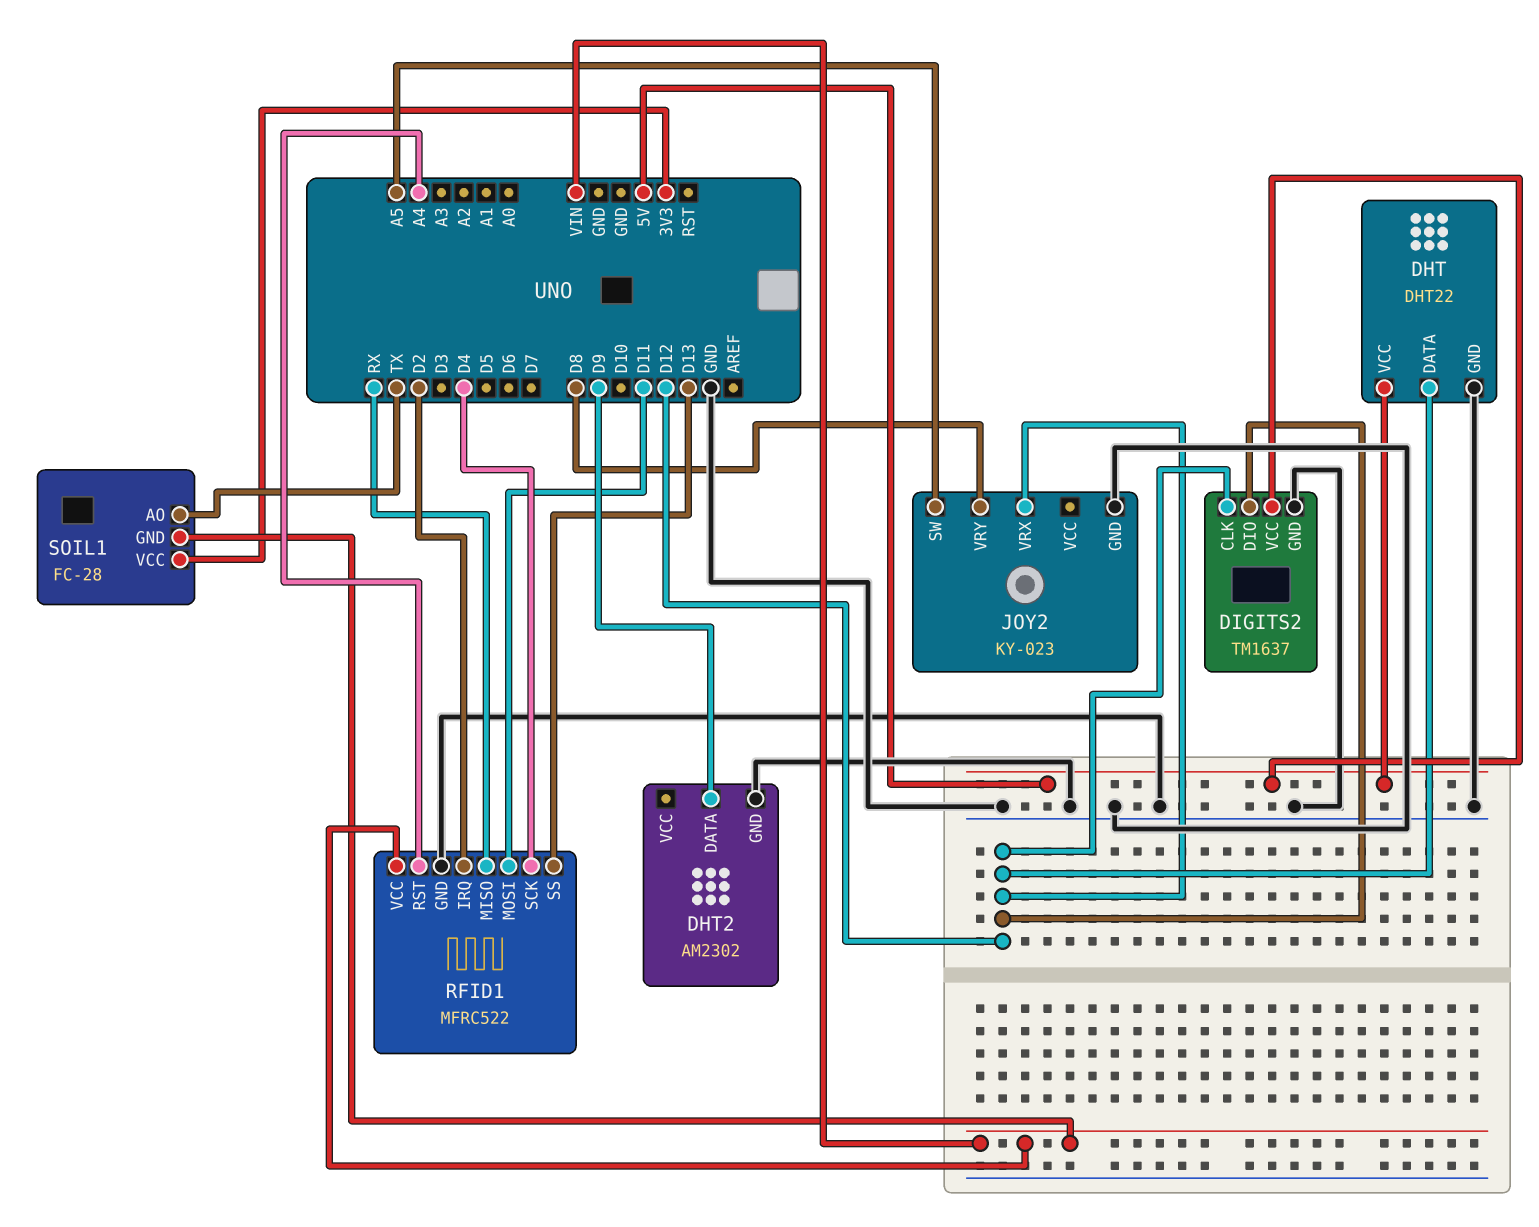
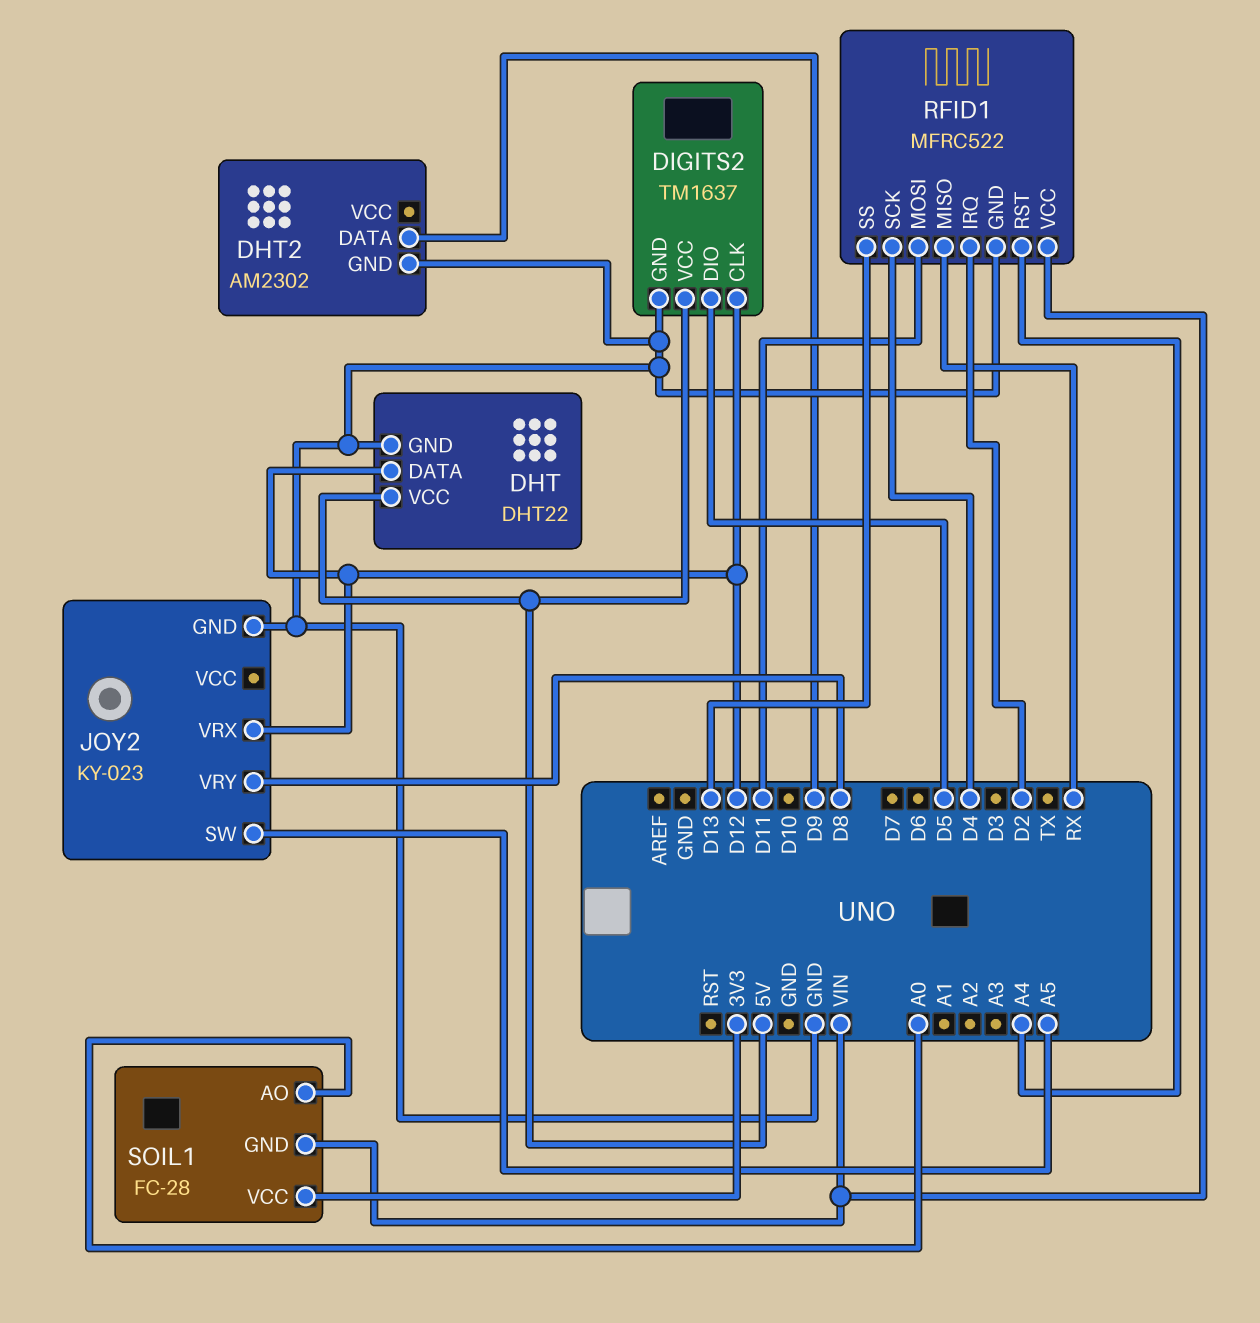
DIGITS2 pin DIO: D12 -> D5
SOIL1 pin AO: TX -> A0

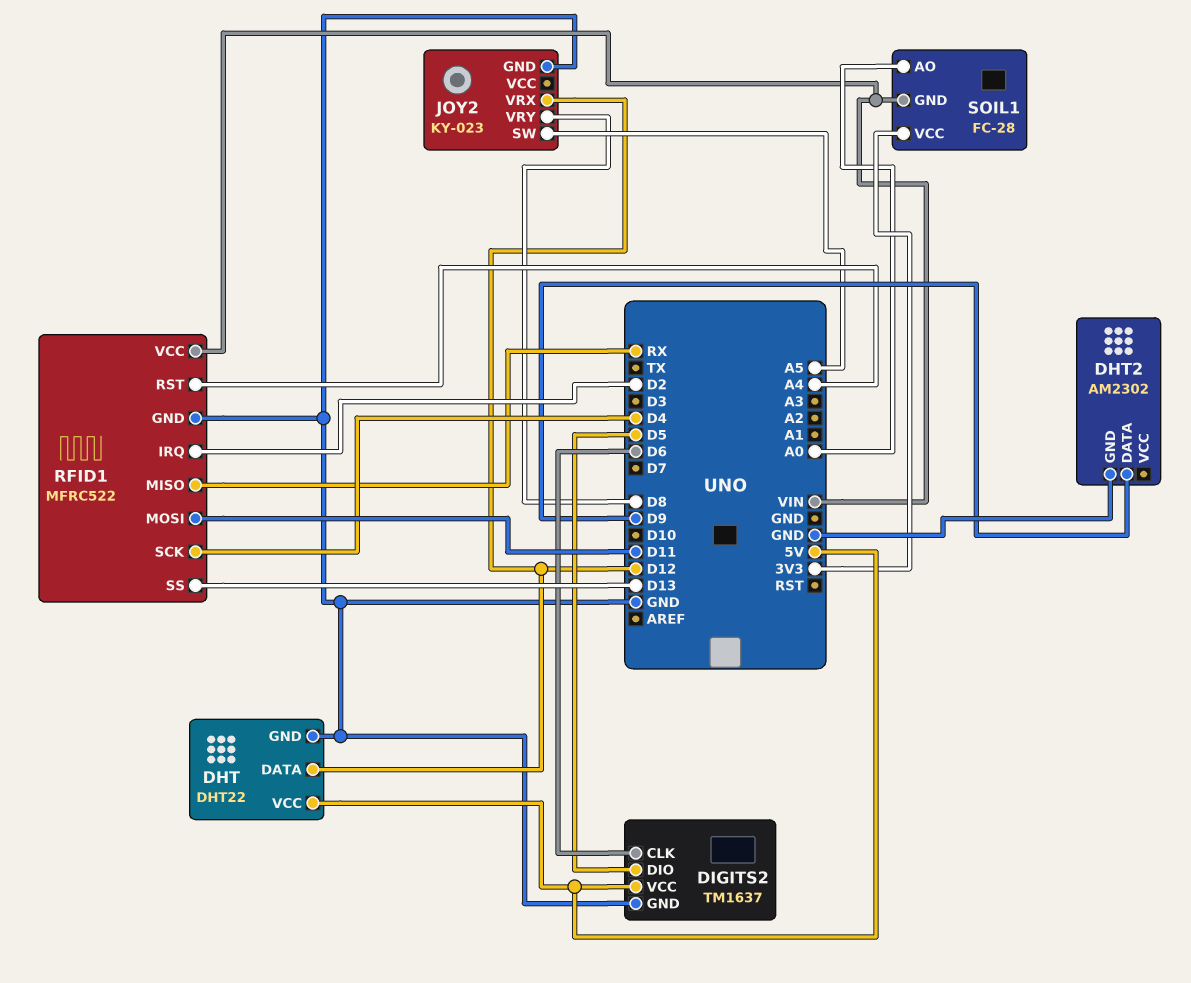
DIGITS2 pin CLK: D12 -> D6

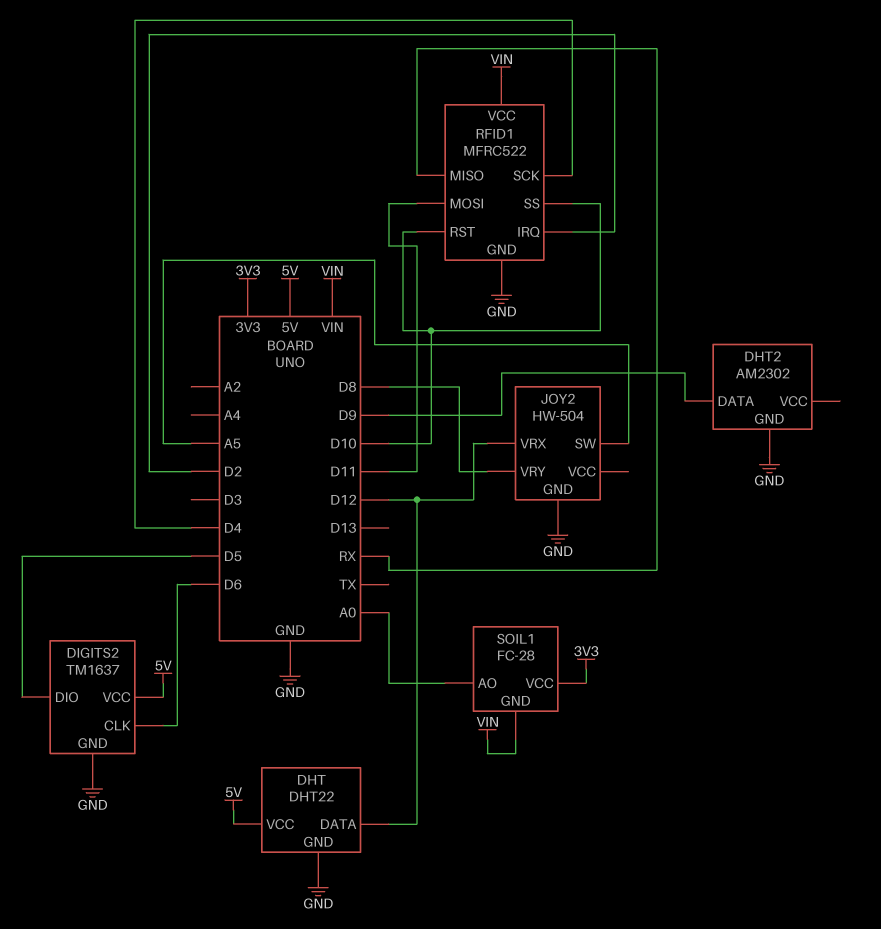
JOY2: KY-023 -> HW-504
RFID1 pin RST: A4 -> D10
RFID1 pin SS: D13 -> D10

